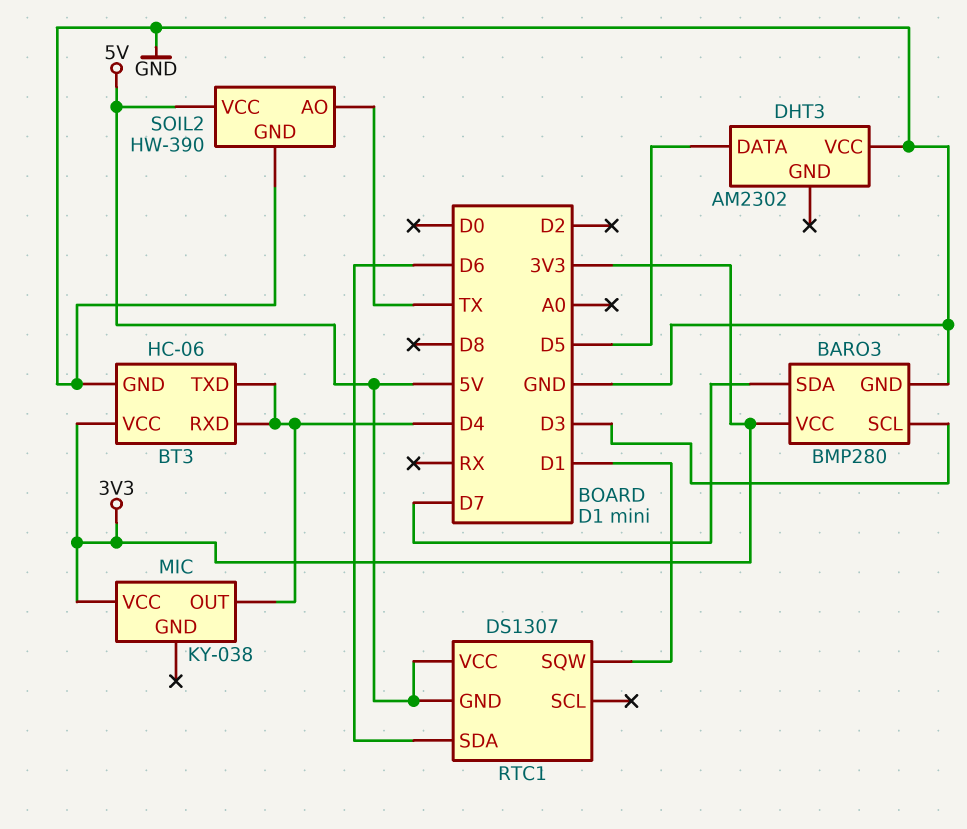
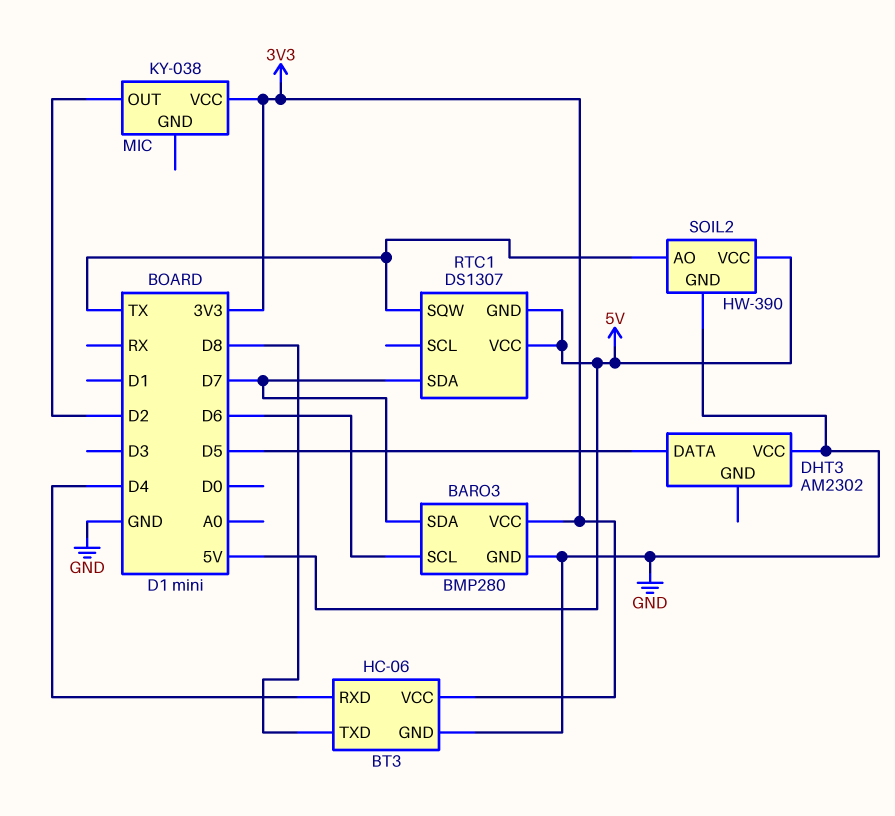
BARO3 pin SCL: D3 -> D6
BT3 pin TXD: D4 -> D8
MIC pin OUT: D4 -> D2
RTC1 pin SDA: D6 -> D7
RTC1 pin SQW: D1 -> TX

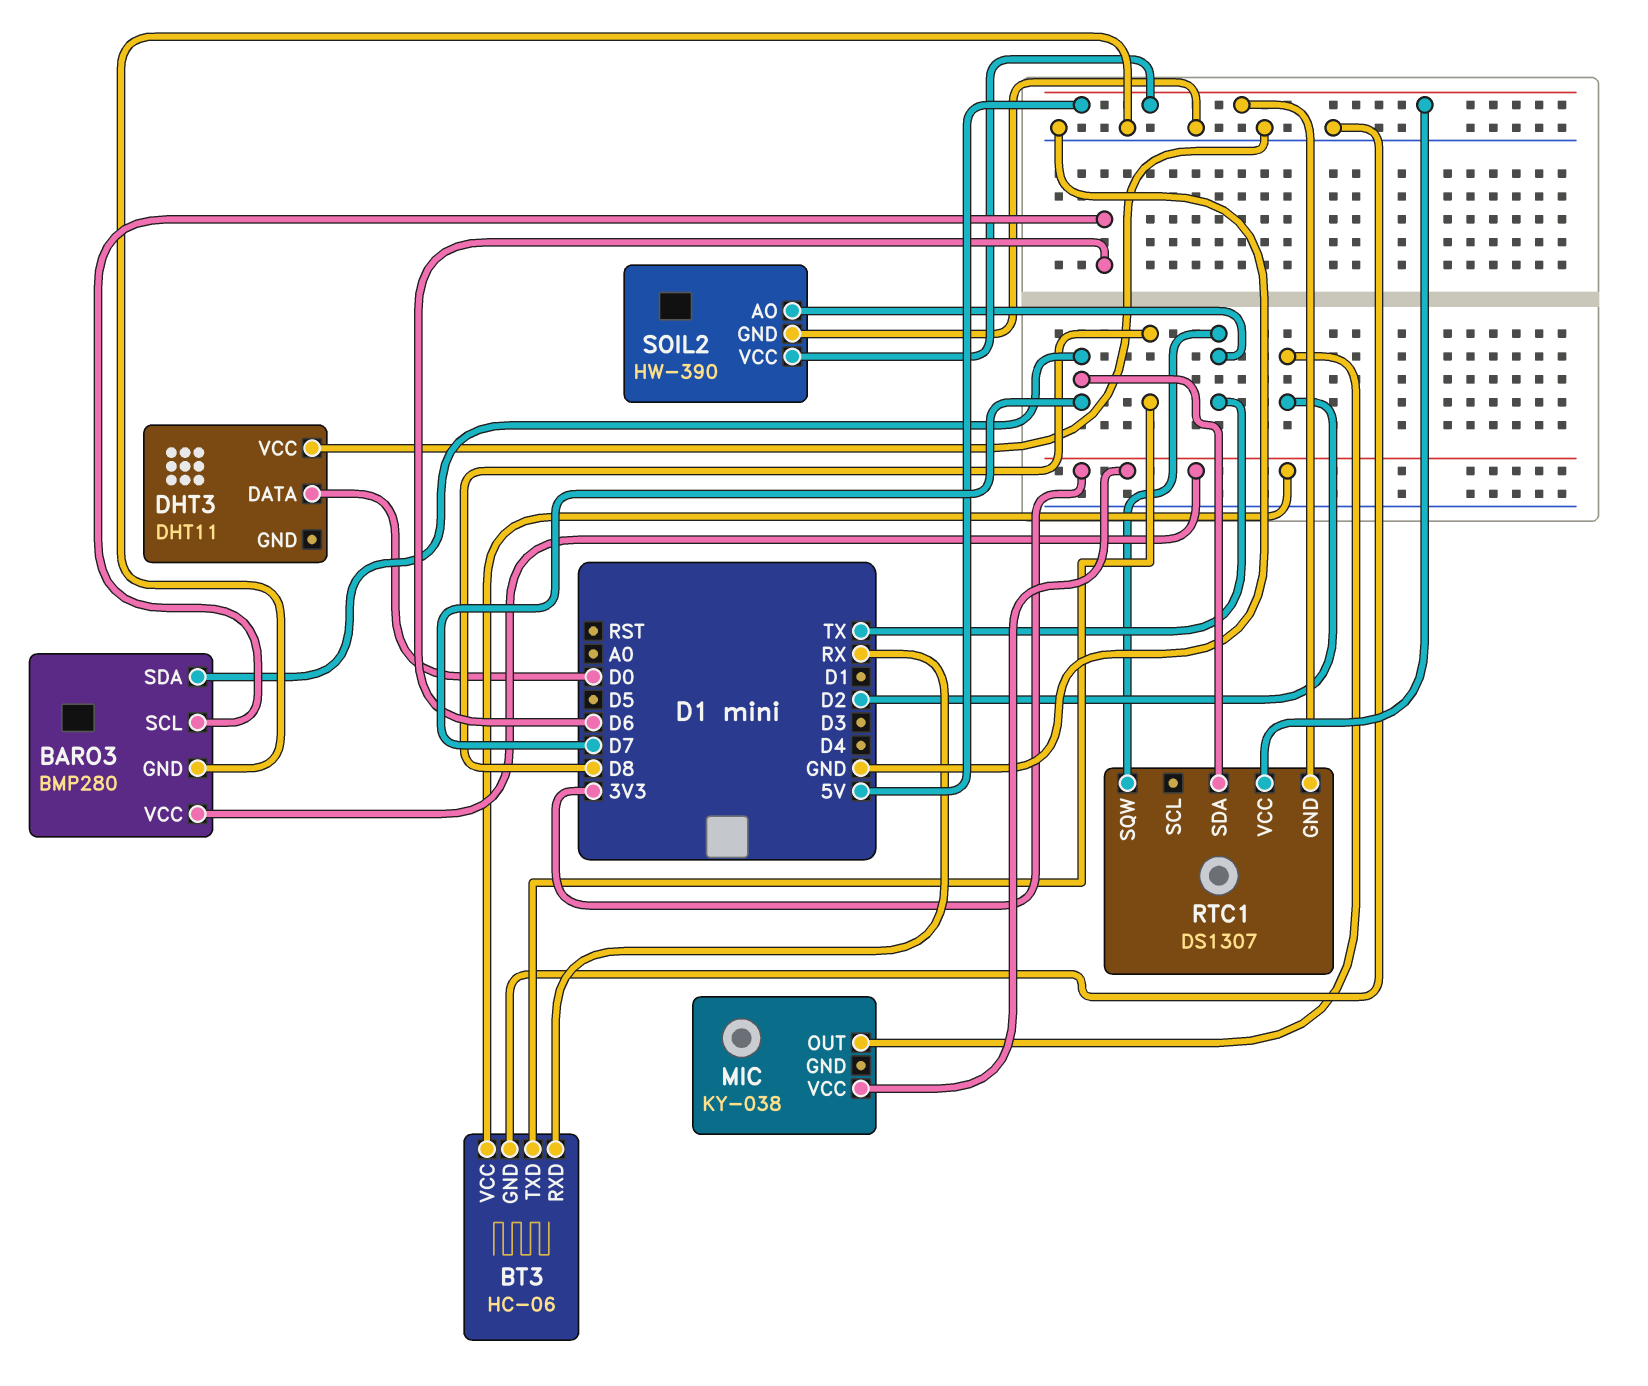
BT3 pin RXD: D4 -> RX
DHT3: AM2302 -> DHT11
DHT3 pin DATA: D5 -> D0

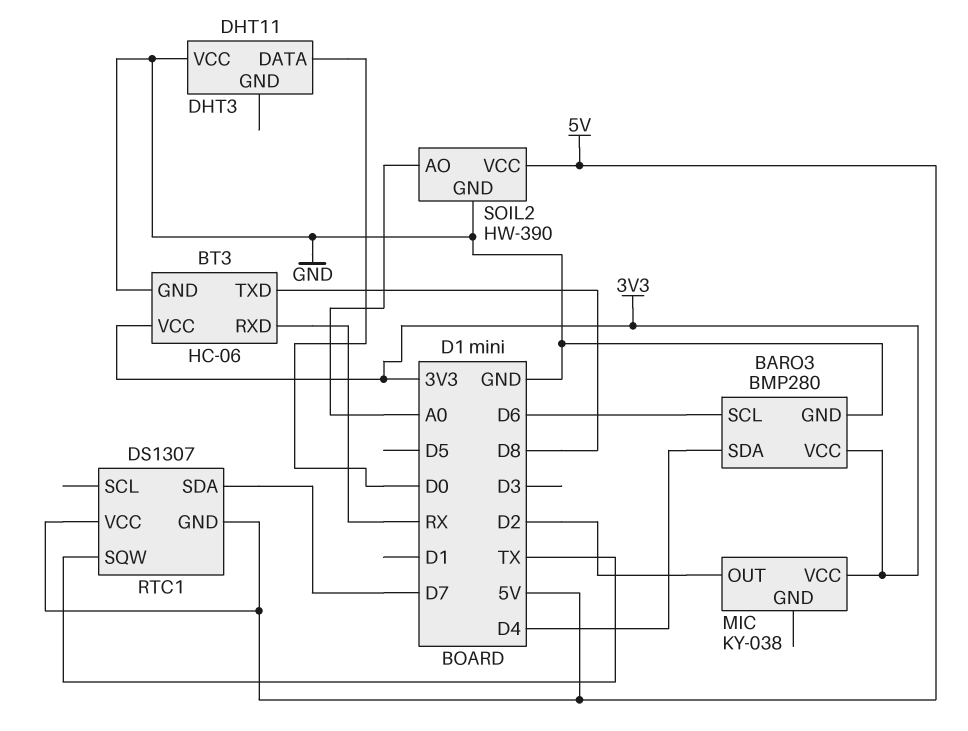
BARO3 pin SDA: D7 -> D4
SOIL2 pin AO: TX -> A0

